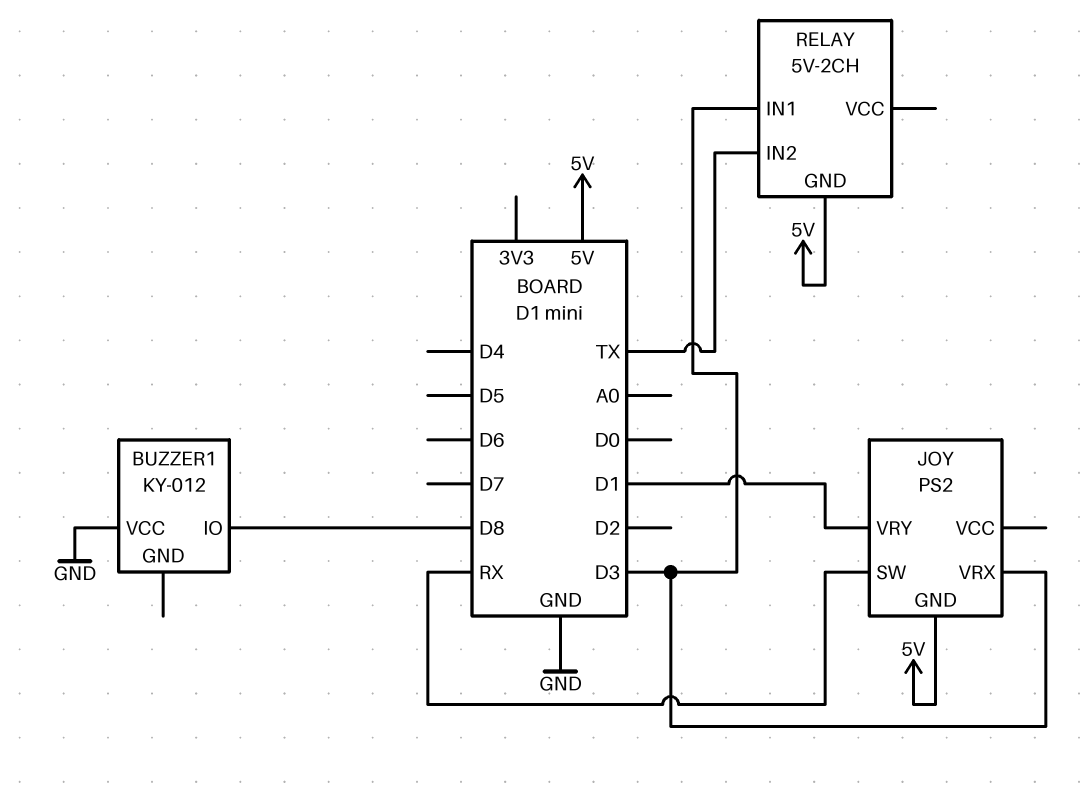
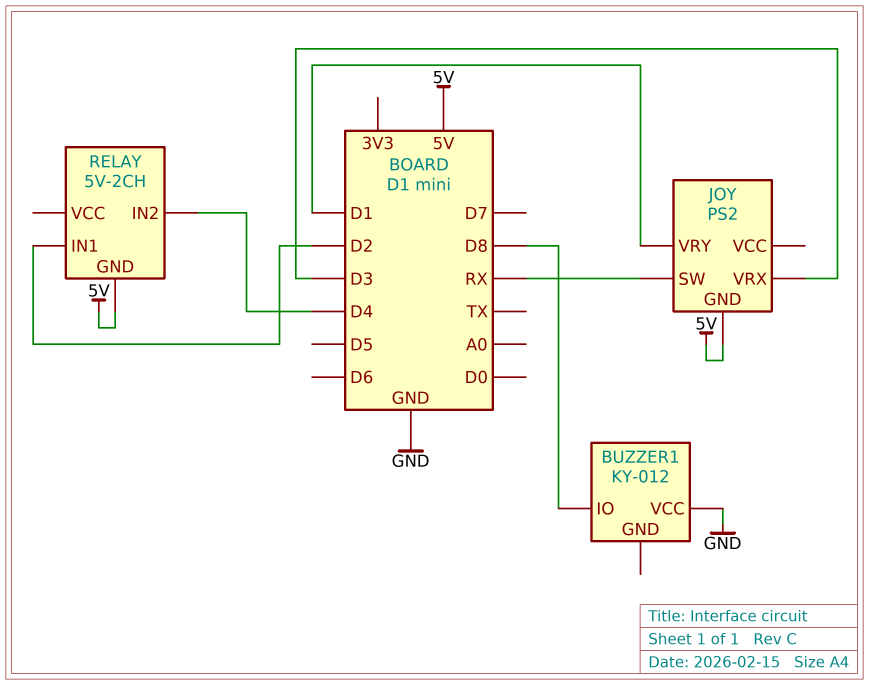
RELAY pin IN1: D3 -> D2
RELAY pin IN2: TX -> D4

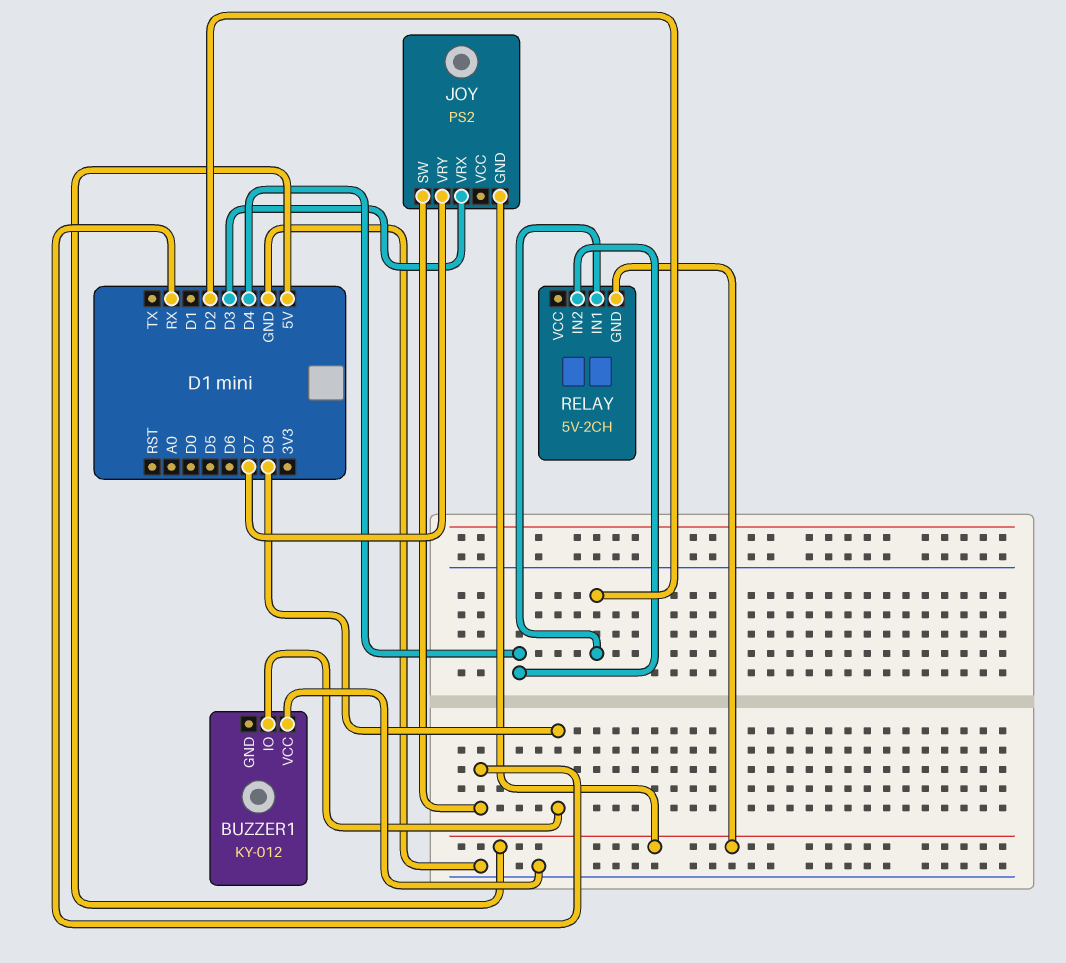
JOY pin VRY: D1 -> D7

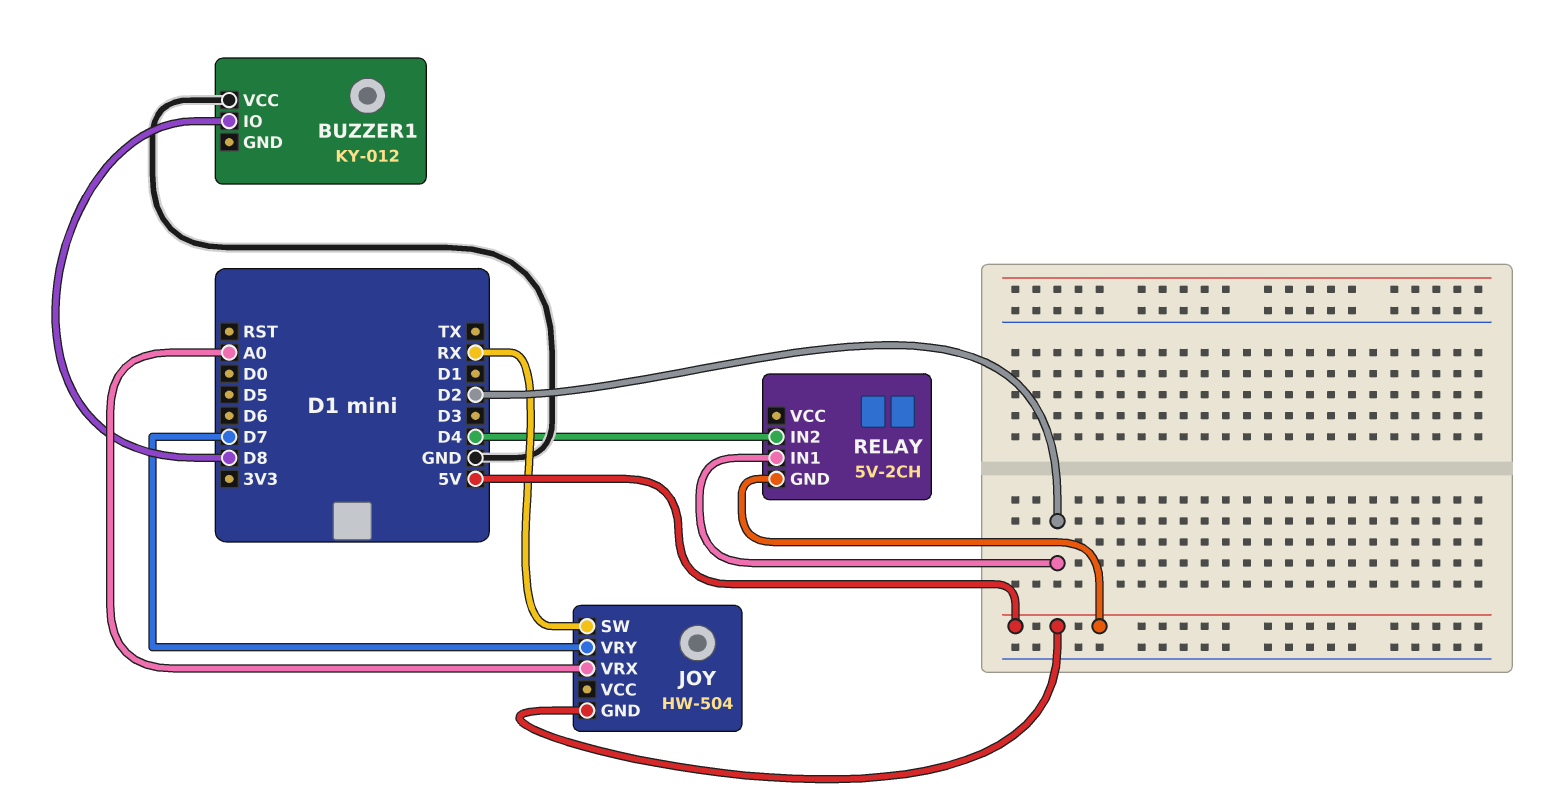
JOY: PS2 -> HW-504
JOY pin VRX: D3 -> A0

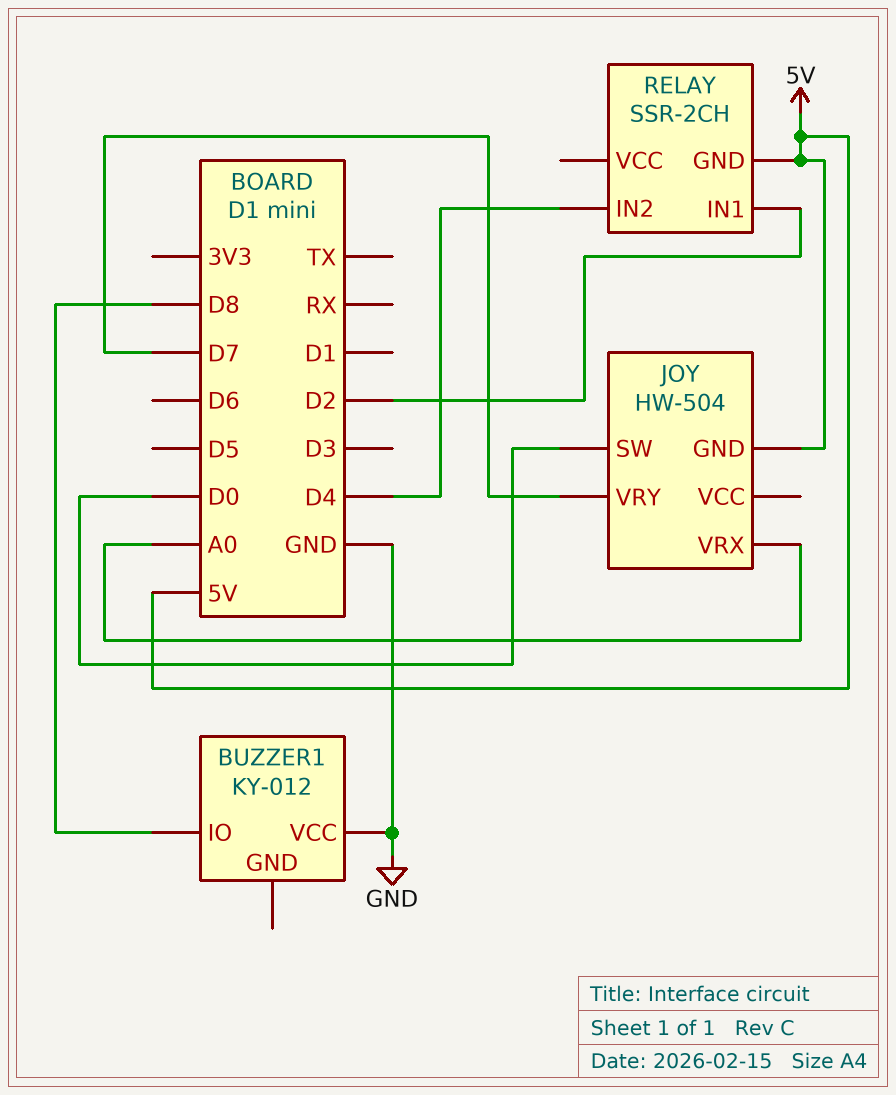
JOY pin SW: RX -> D0
RELAY: 5V-2CH -> SSR-2CH

